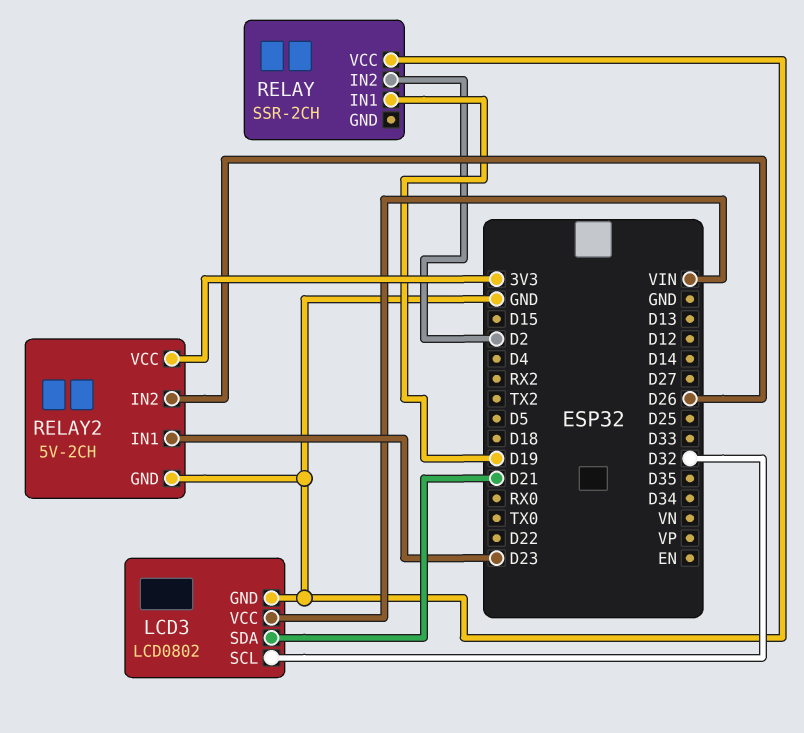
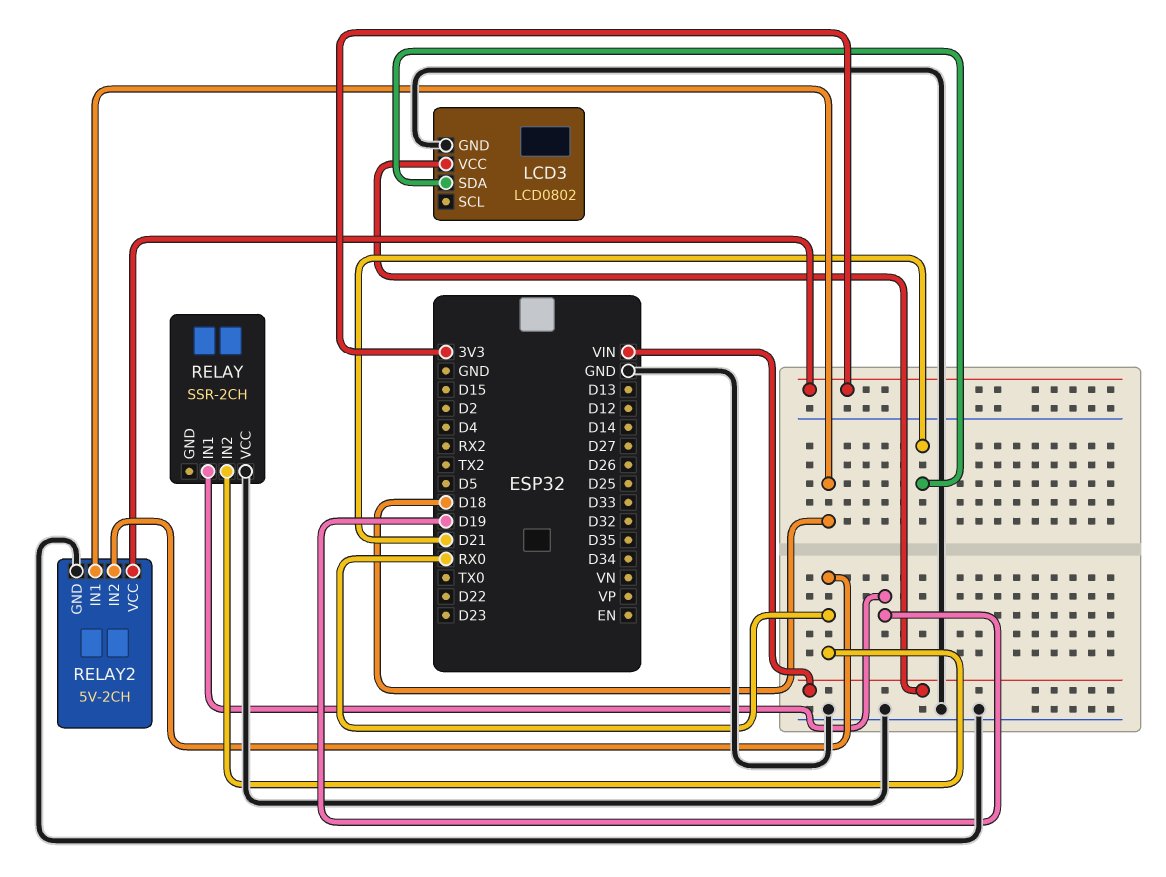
LCD3 pin SCL: D32 -> none
RELAY pin IN2: D2 -> RX0
RELAY2 pin IN1: D23 -> D18
RELAY2 pin IN2: D26 -> RX0

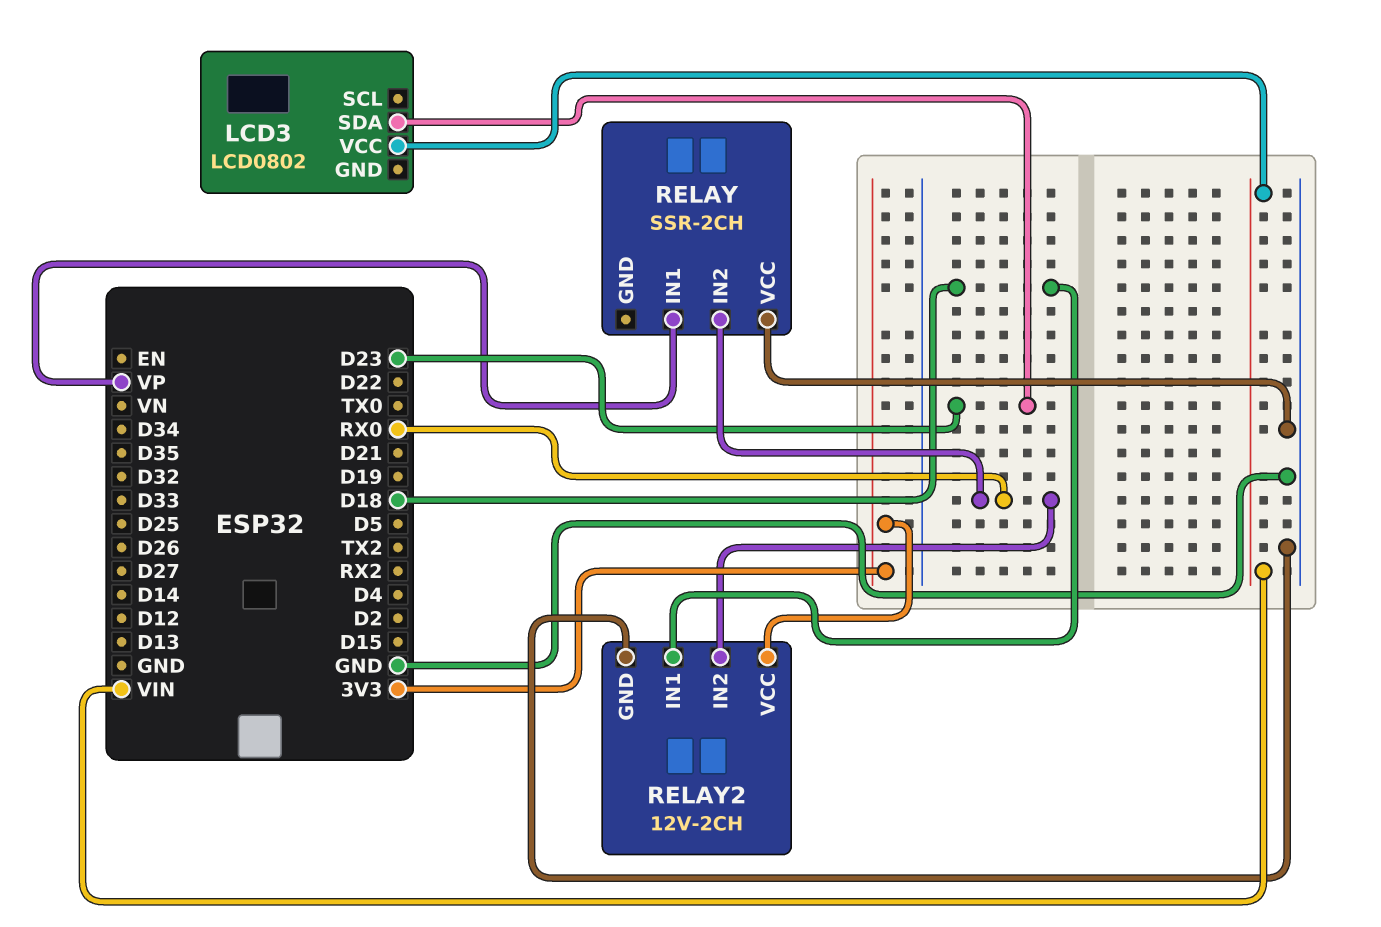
LCD3 pin GND: GND -> none
LCD3 pin SDA: D21 -> D23
RELAY pin IN1: D19 -> VP
RELAY2: 5V-2CH -> 12V-2CH

